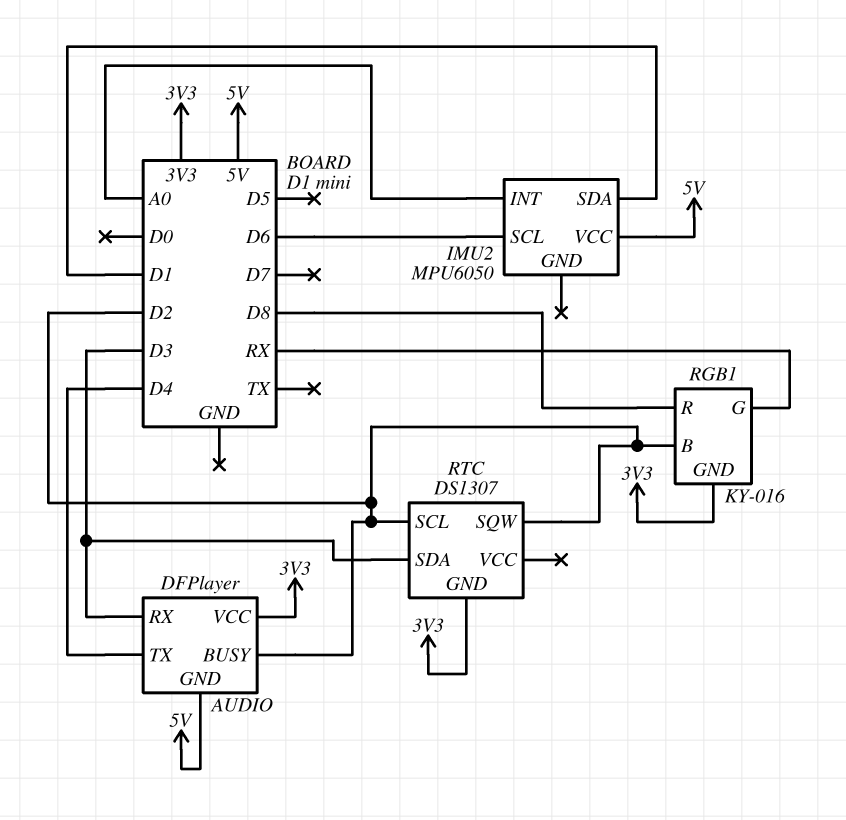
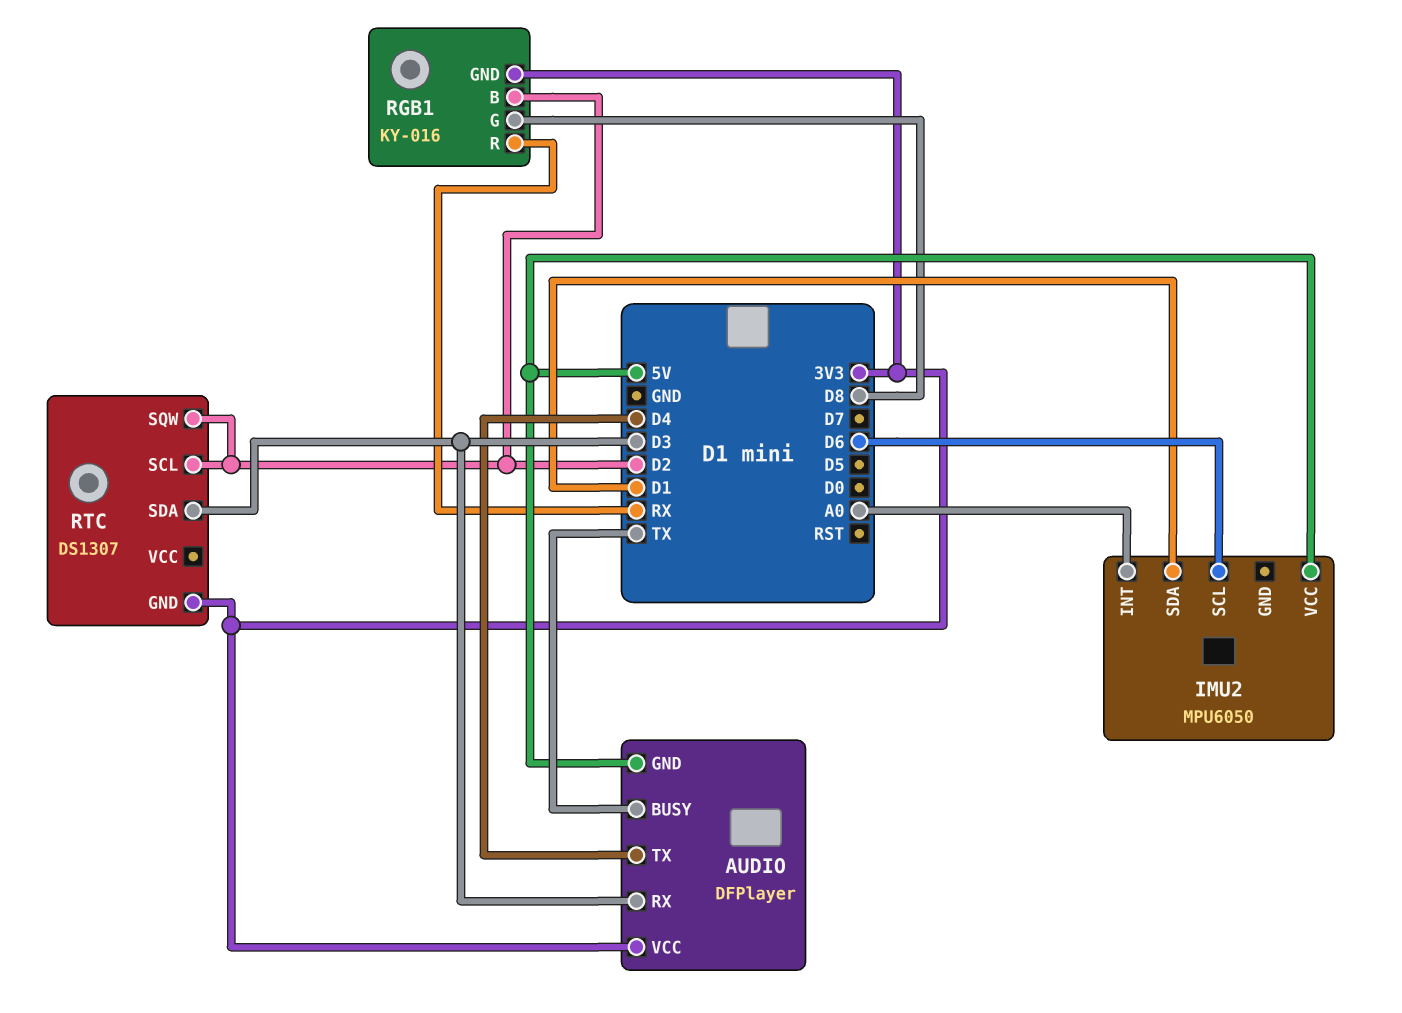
AUDIO pin BUSY: D2 -> TX
RGB1 pin G: RX -> D8
RGB1 pin R: D8 -> RX

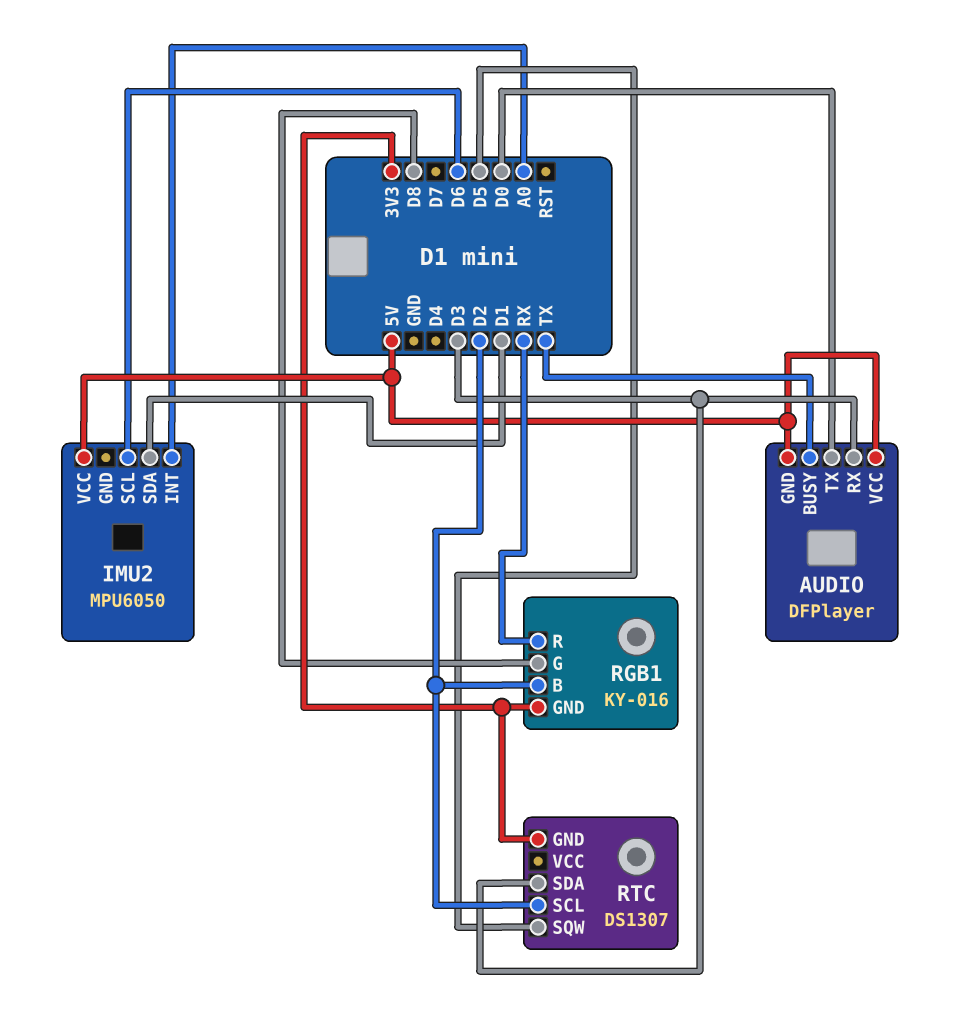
AUDIO pin TX: D4 -> D0
AUDIO pin VCC: 3V3 -> 5V
RTC pin SQW: D2 -> D5

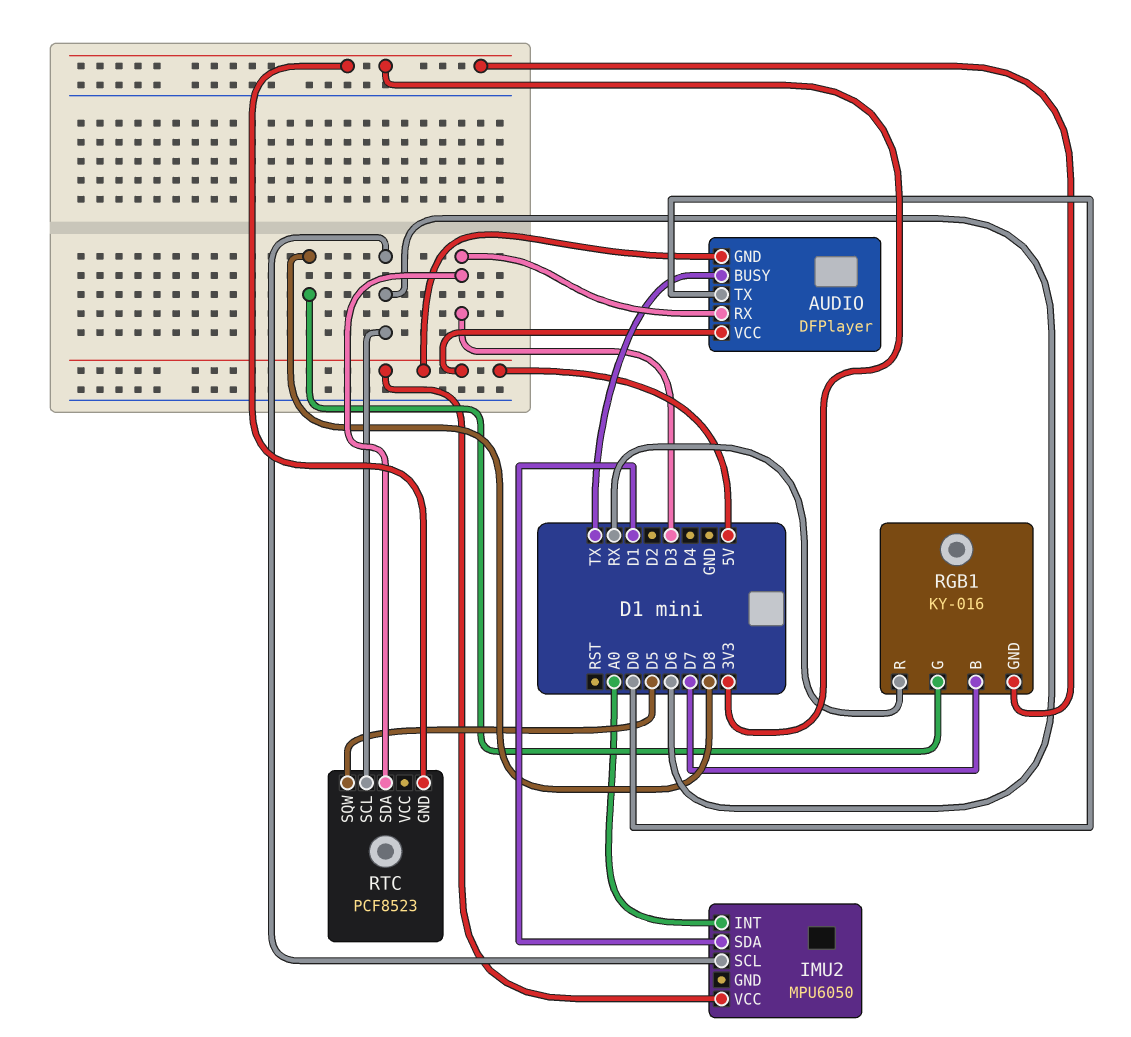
RGB1 pin B: D2 -> D7
RTC: DS1307 -> PCF8523
RTC pin SCL: D2 -> D6

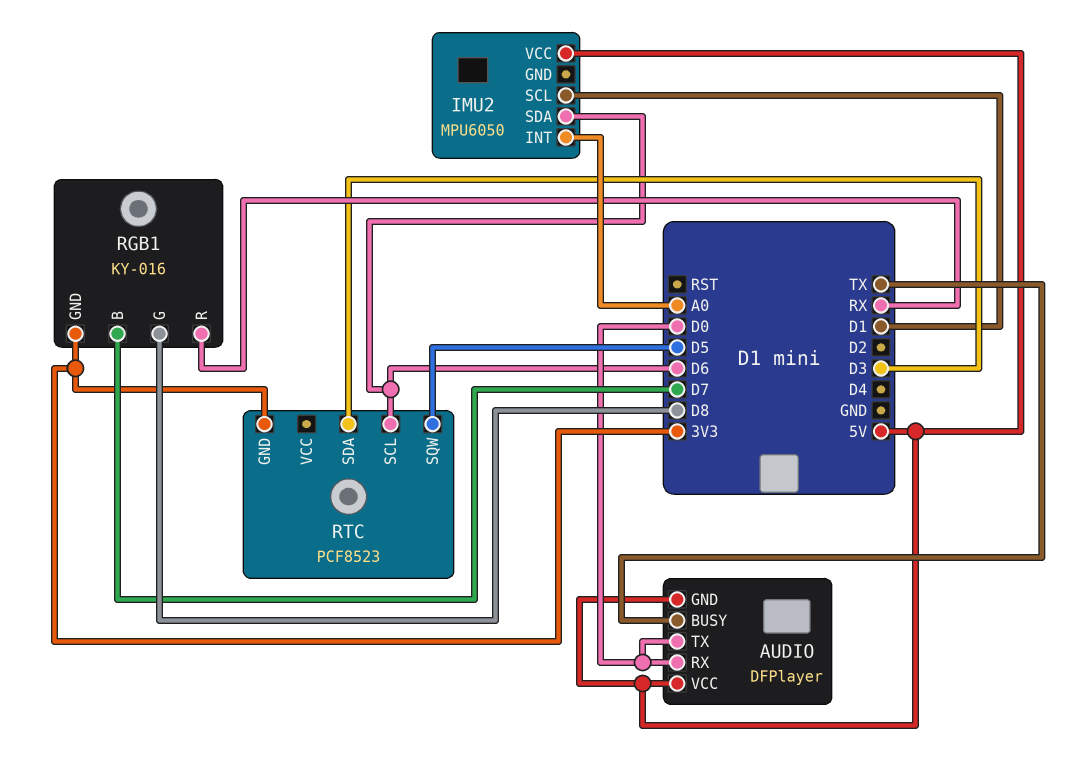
AUDIO pin RX: D3 -> D0
IMU2 pin SCL: D6 -> D1
IMU2 pin SDA: D1 -> D6

